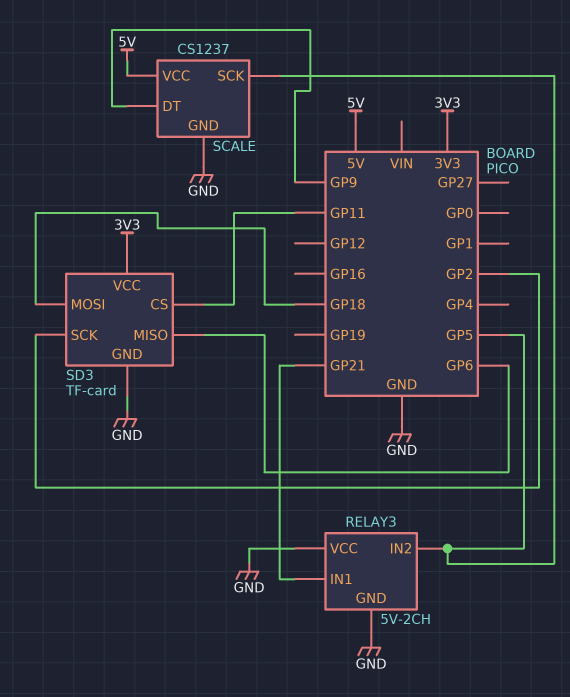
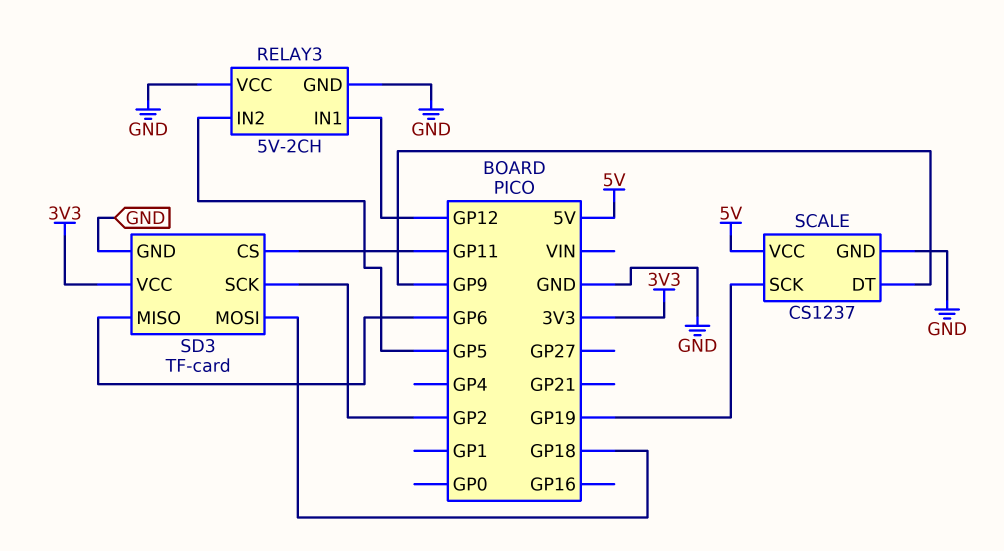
RELAY3 pin IN1: GP21 -> GP12
SCALE pin SCK: GP5 -> GP19

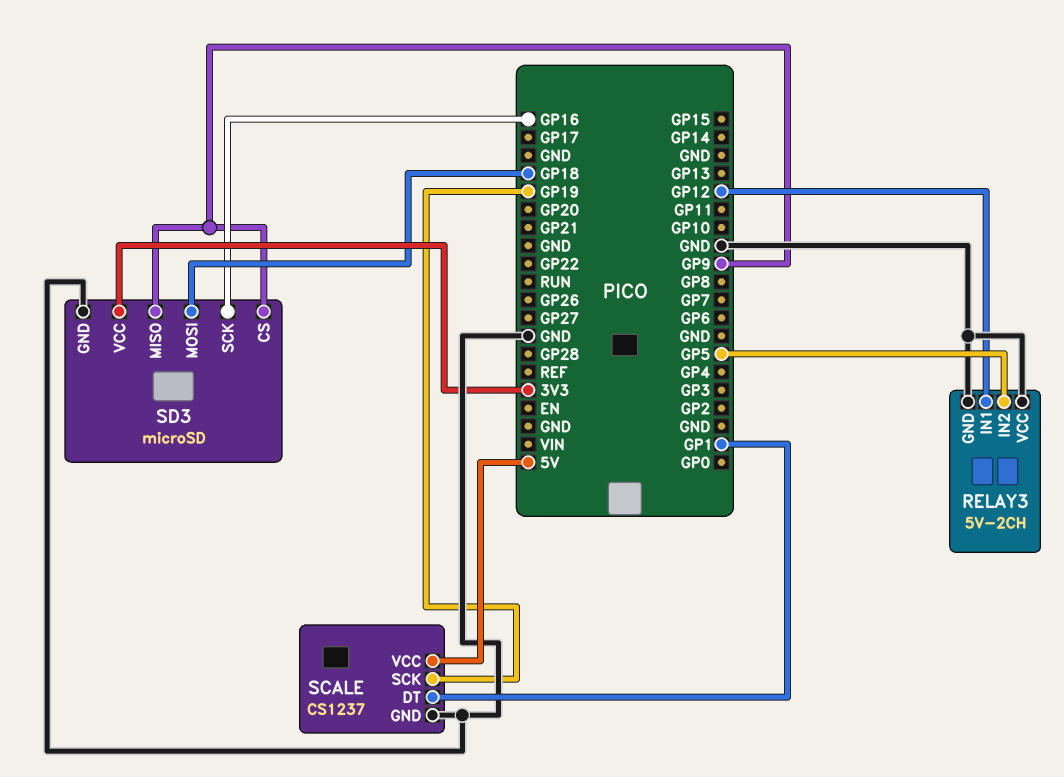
SCALE pin DT: GP9 -> GP1
SD3: TF-card -> microSD
SD3 pin CS: GP11 -> GP9
SD3 pin MISO: GP6 -> GP9
SD3 pin SCK: GP2 -> GP16

